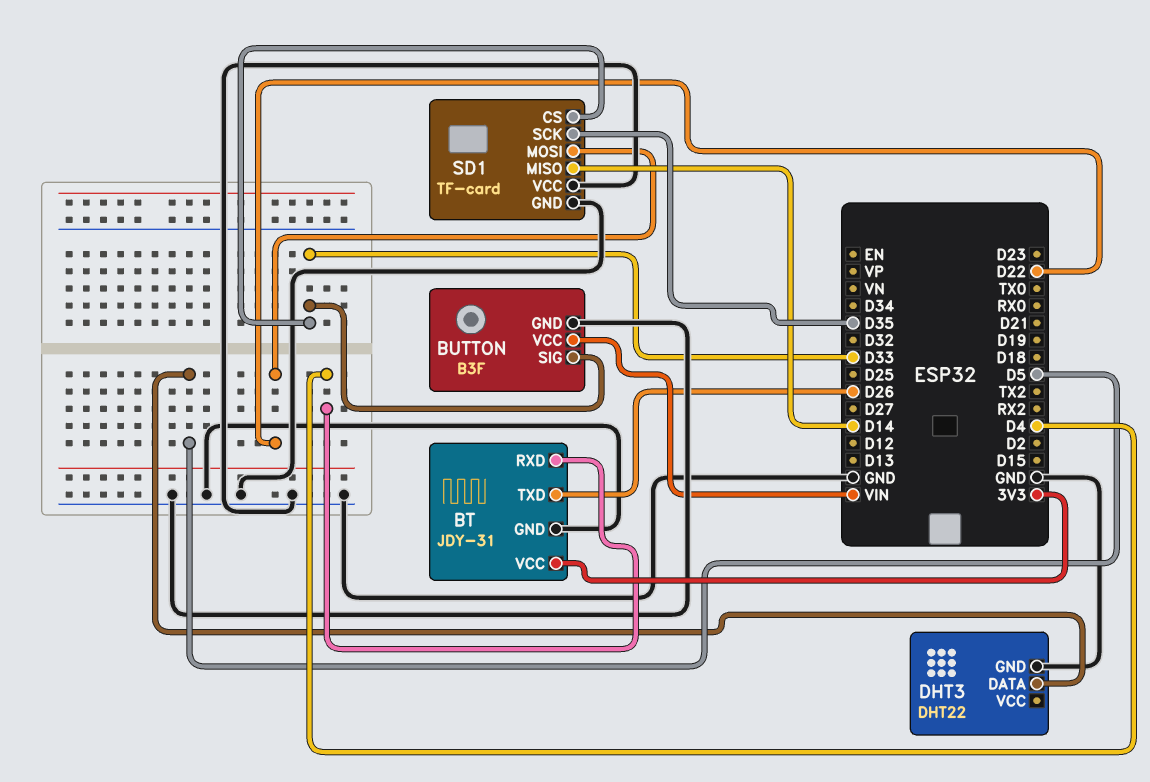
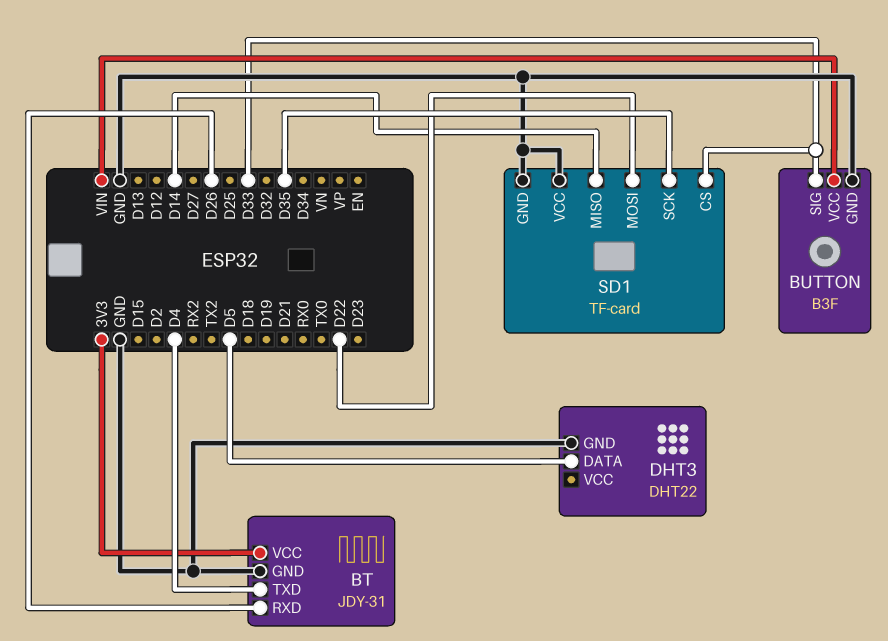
BT pin RXD: D4 -> D26
BT pin TXD: D26 -> D4

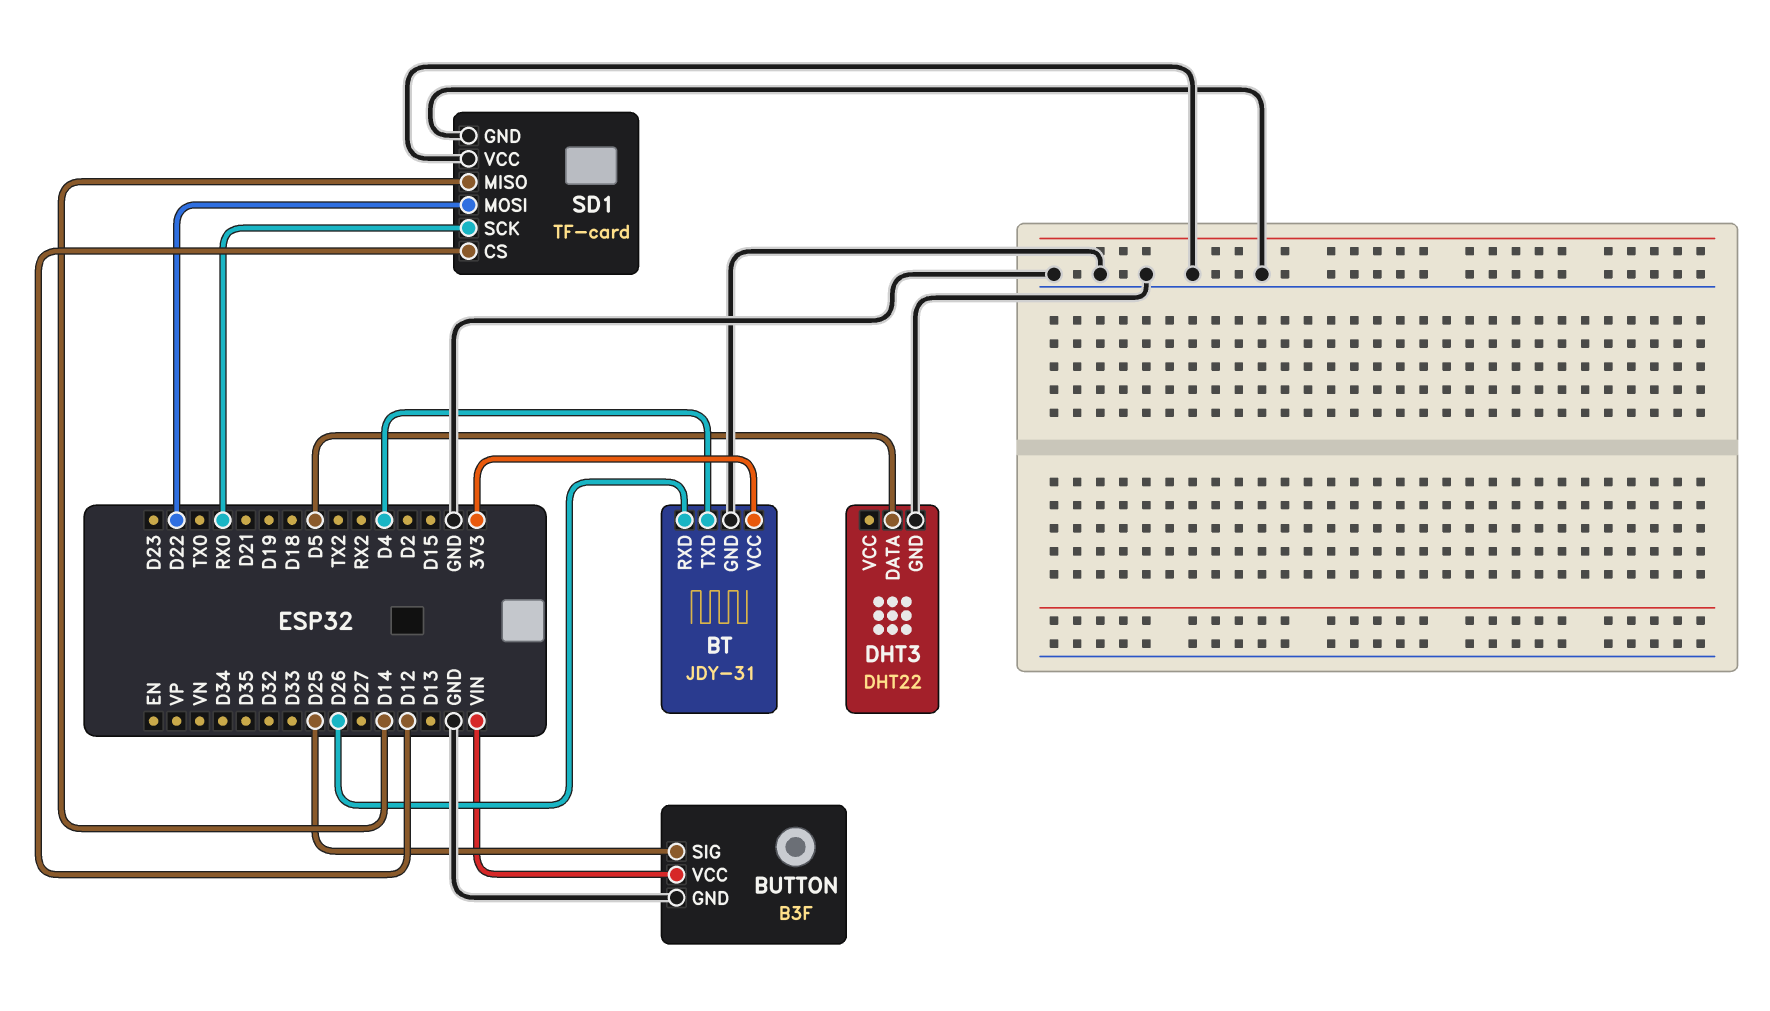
BUTTON pin SIG: D33 -> D25
SD1 pin CS: D33 -> D12
SD1 pin SCK: D35 -> RX0

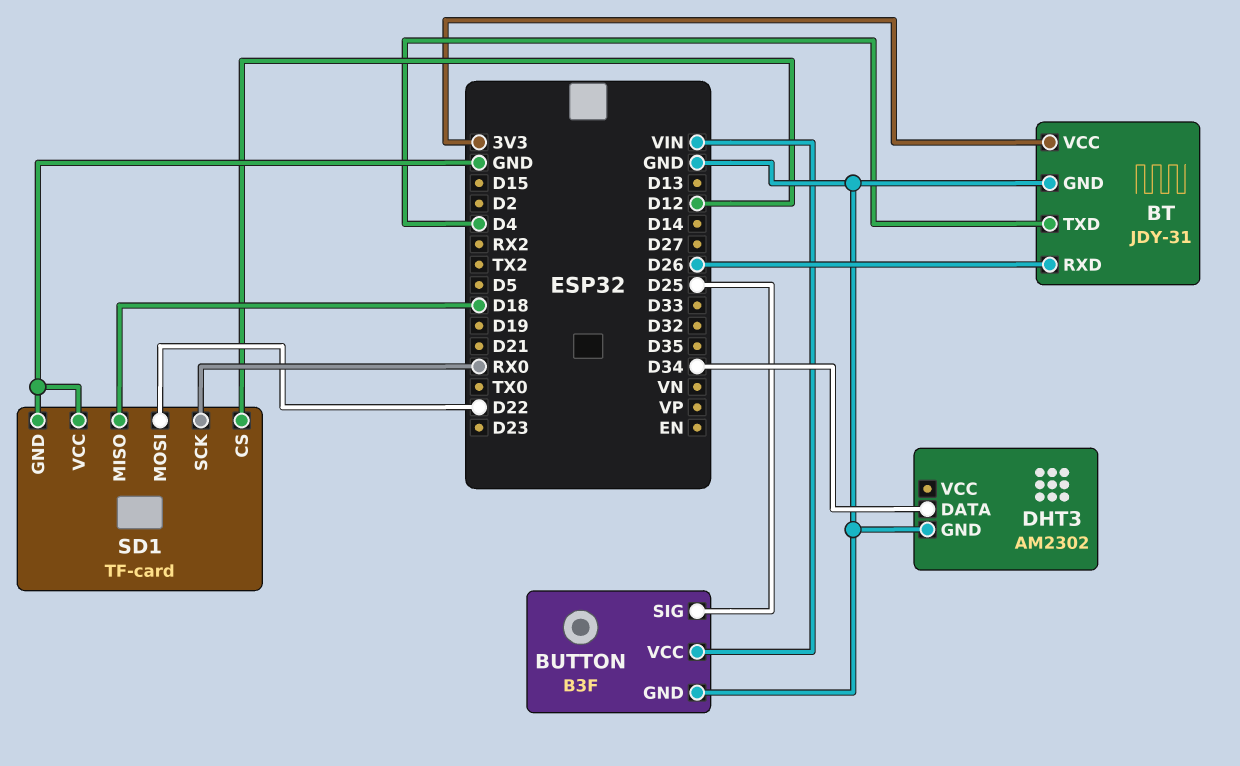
DHT3: DHT22 -> AM2302
DHT3 pin DATA: D5 -> D34
SD1 pin MISO: D14 -> D18

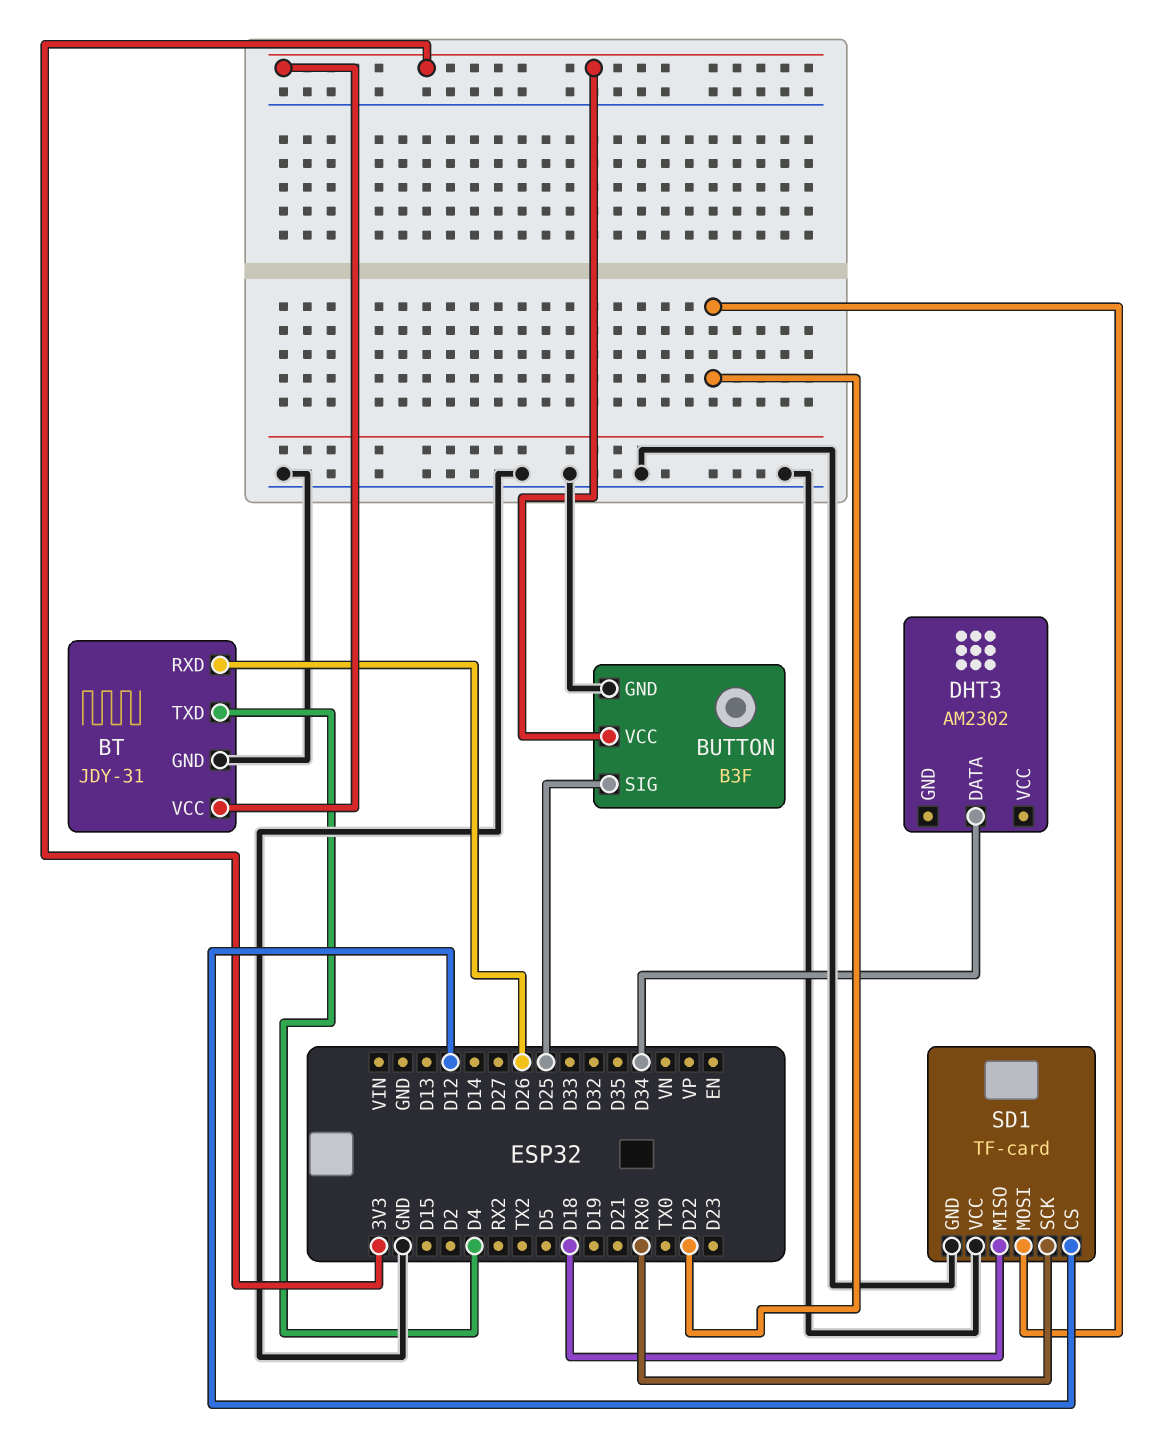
BUTTON pin VCC: VIN -> 3V3
DHT3 pin GND: GND -> none

